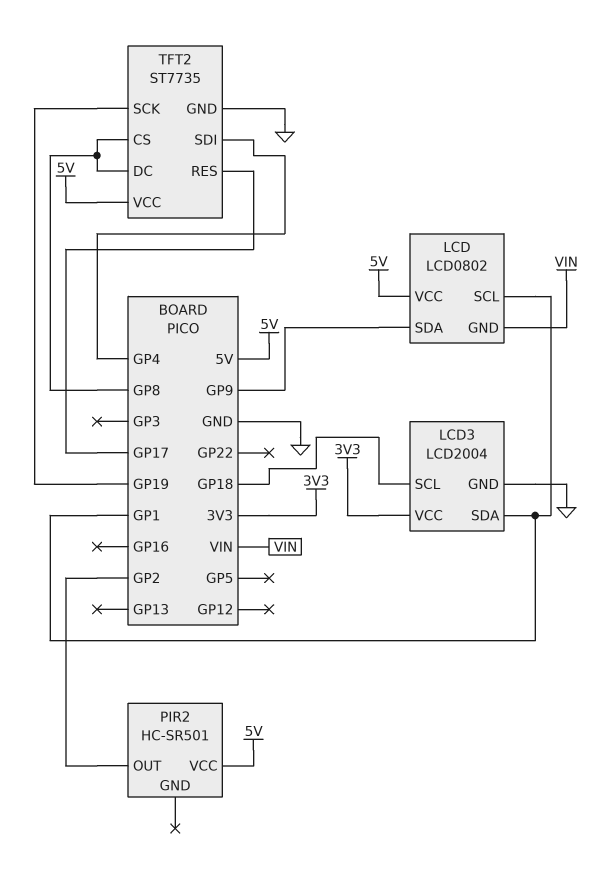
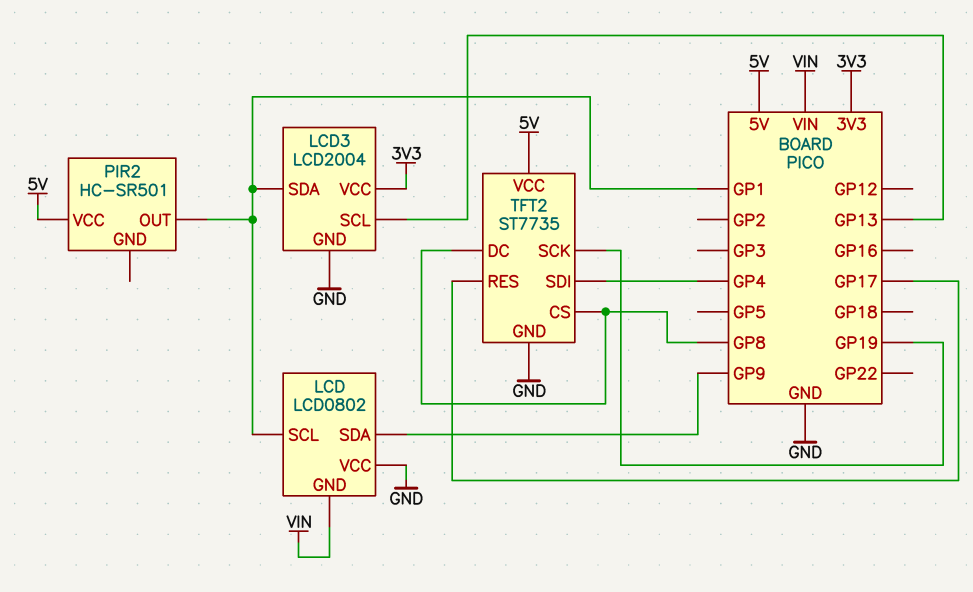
LCD pin VCC: 5V -> GND
LCD3 pin SCL: GP18 -> GP13
PIR2 pin OUT: GP2 -> GP1

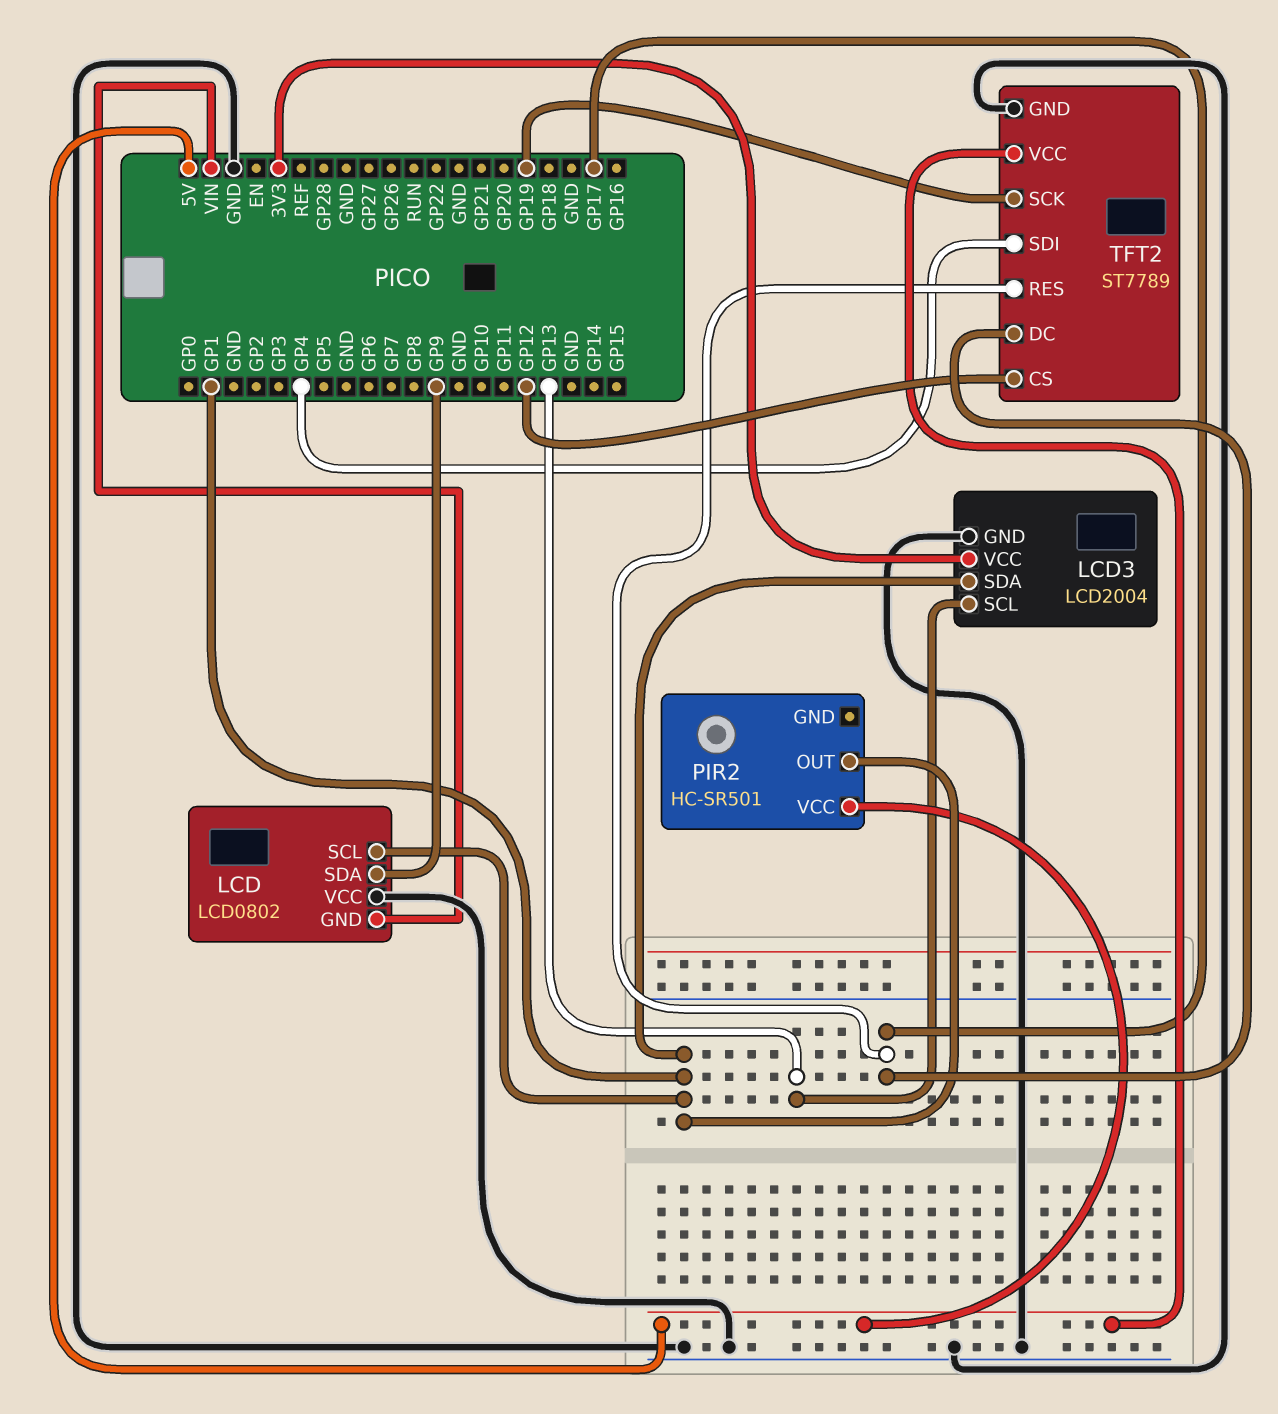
TFT2: ST7735 -> ST7789
TFT2 pin CS: GP8 -> GP12
TFT2 pin DC: GP8 -> GP17

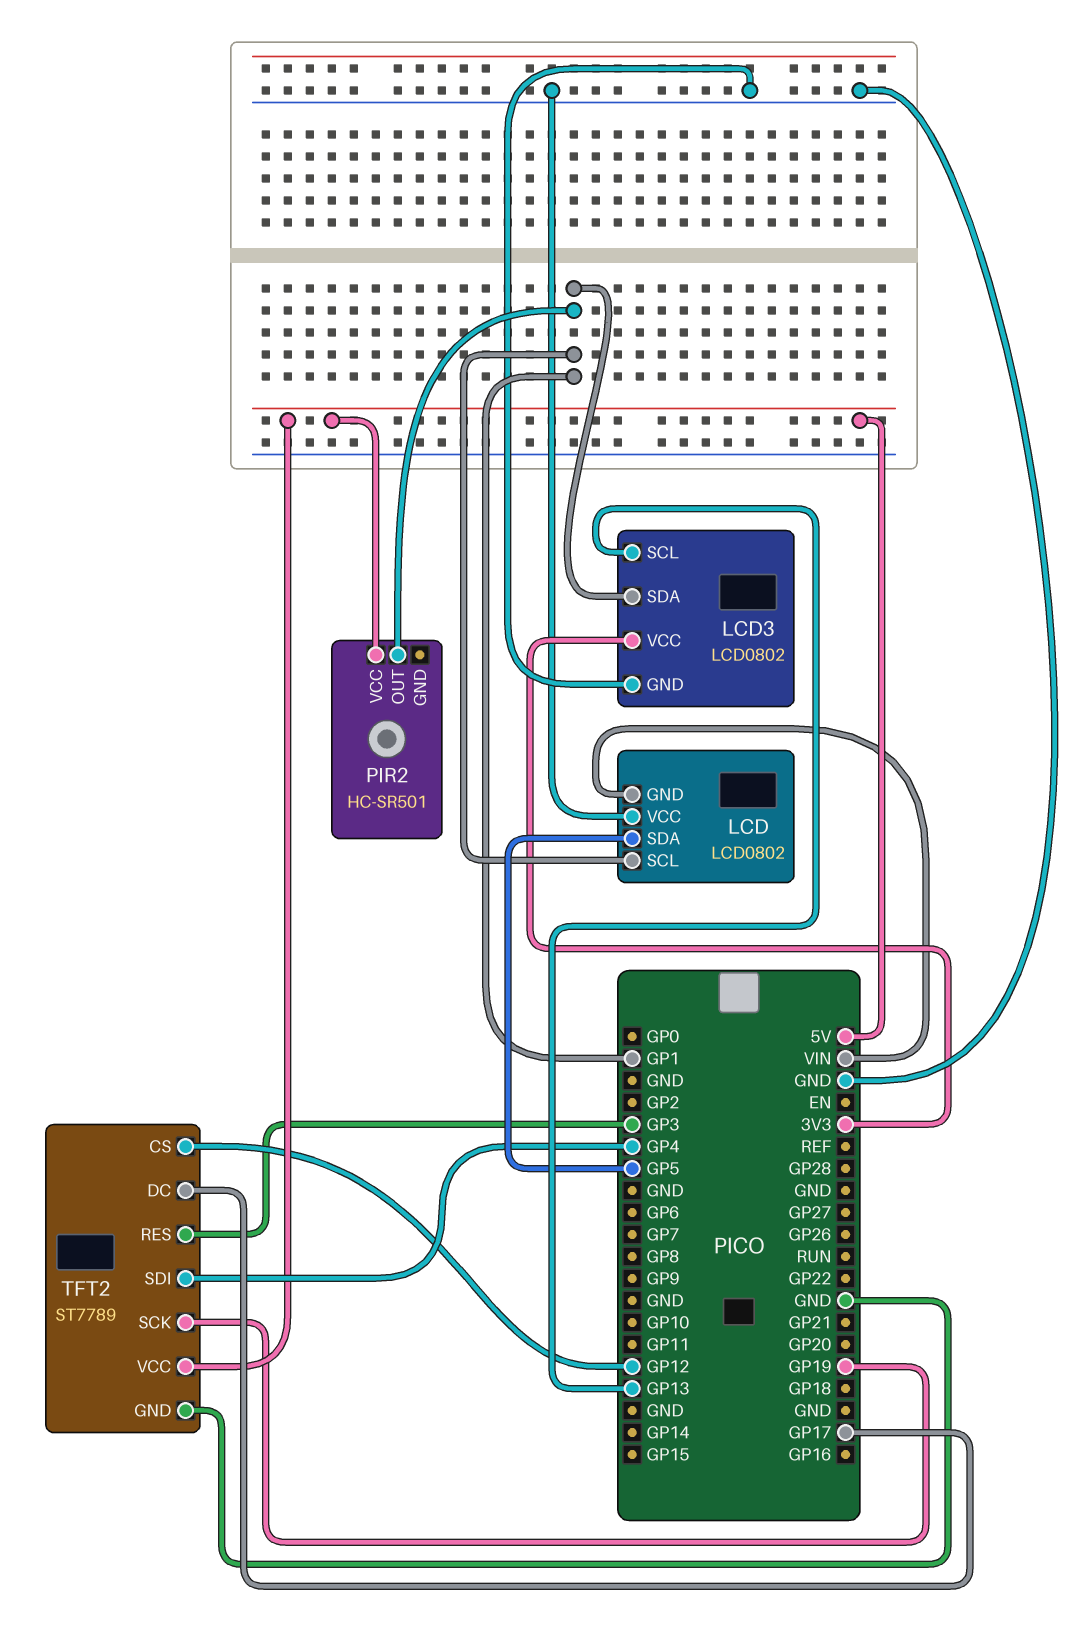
LCD pin SDA: GP9 -> GP5
LCD3: LCD2004 -> LCD0802
TFT2 pin RES: GP17 -> GP3

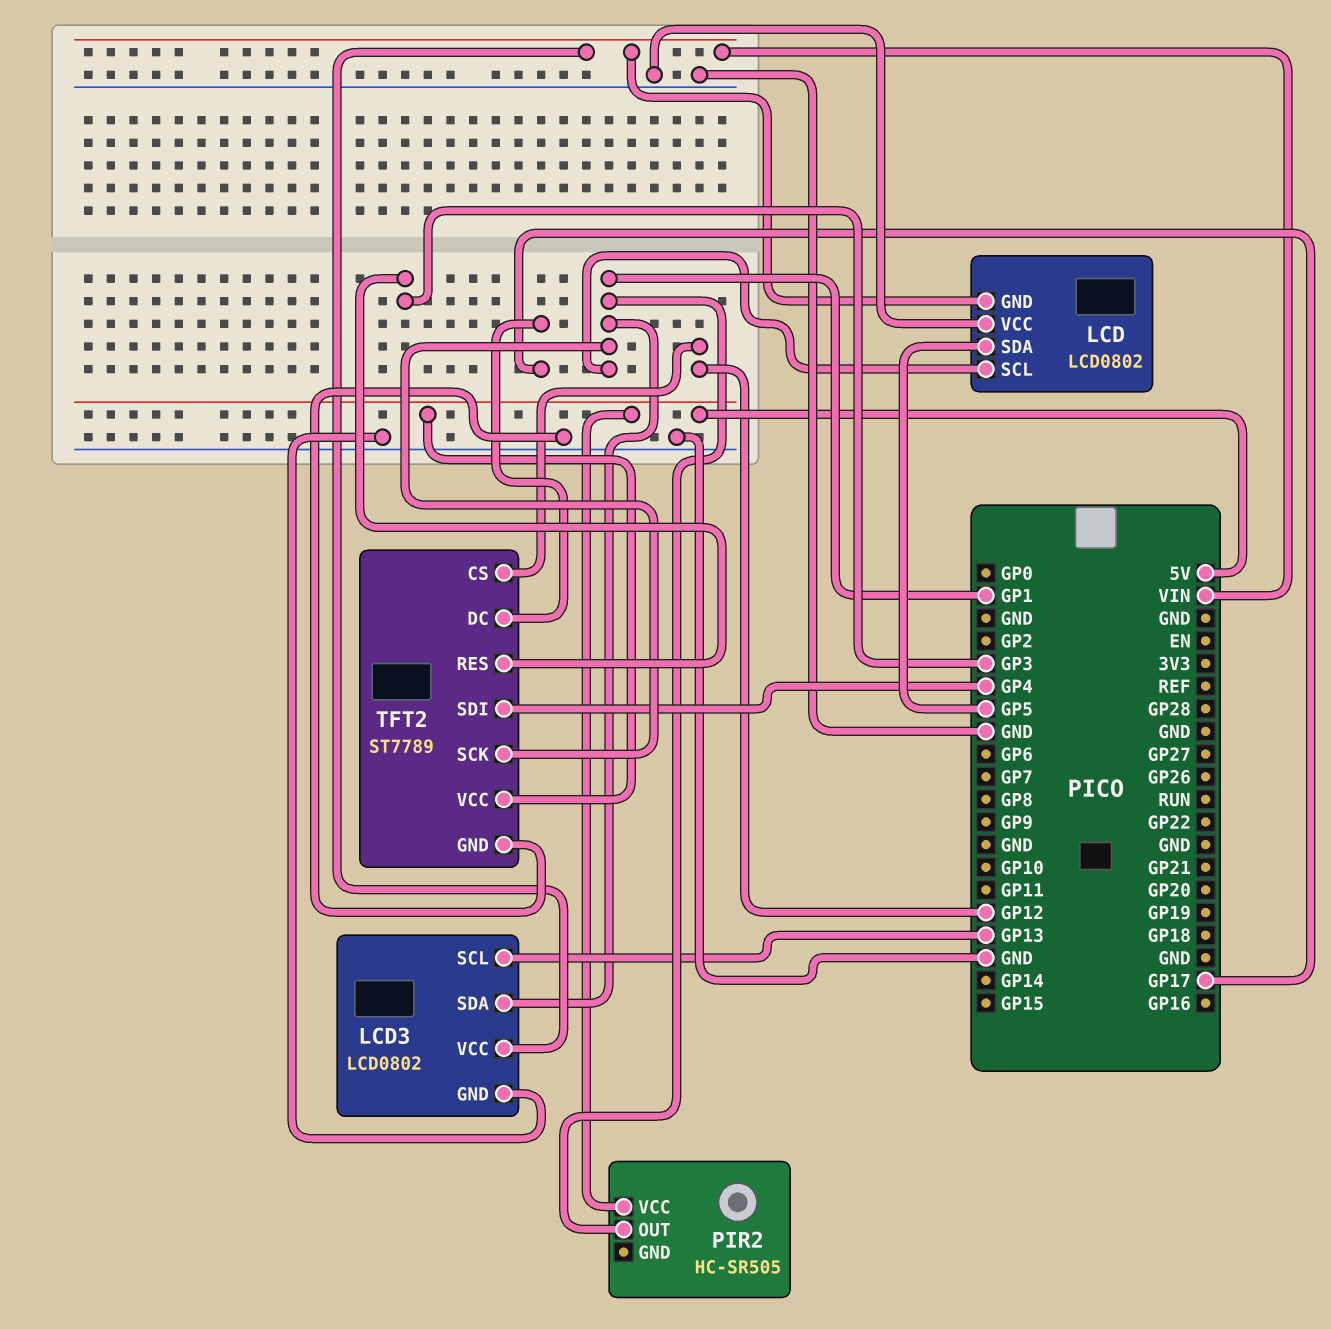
LCD3 pin VCC: 3V3 -> VIN
PIR2: HC-SR501 -> HC-SR505
TFT2 pin SCK: GP19 -> GP1

